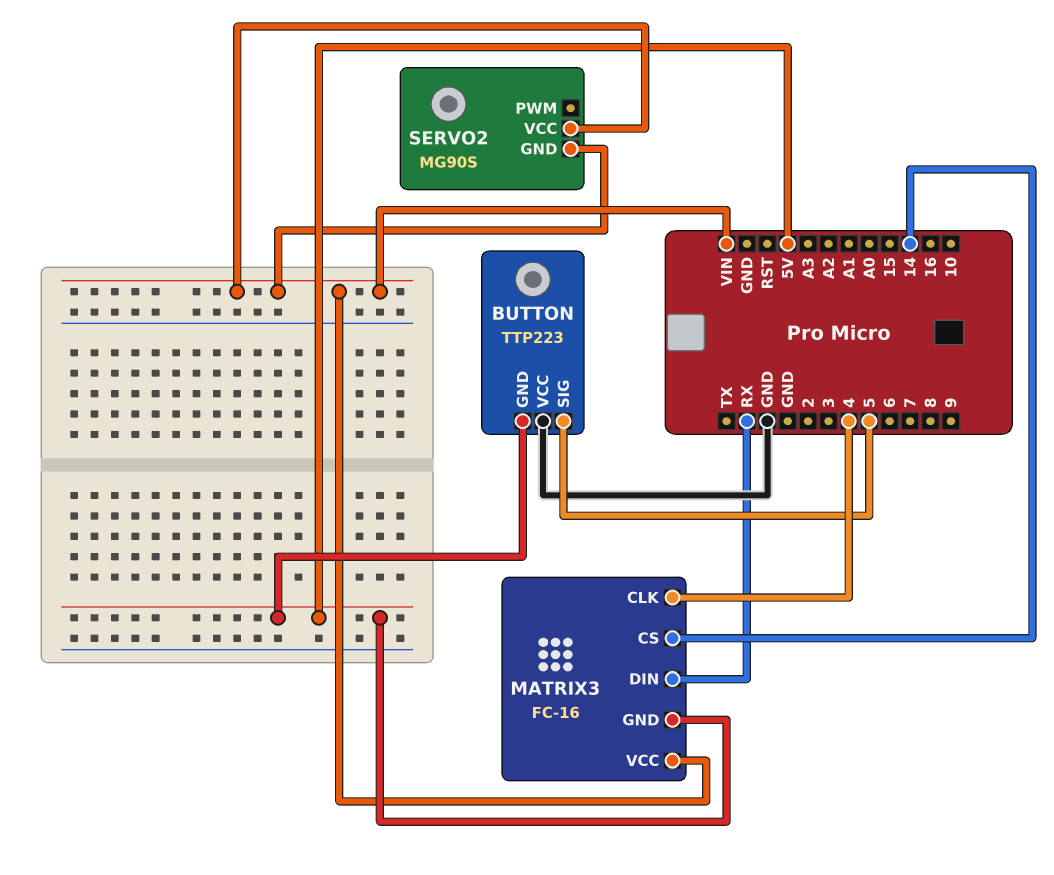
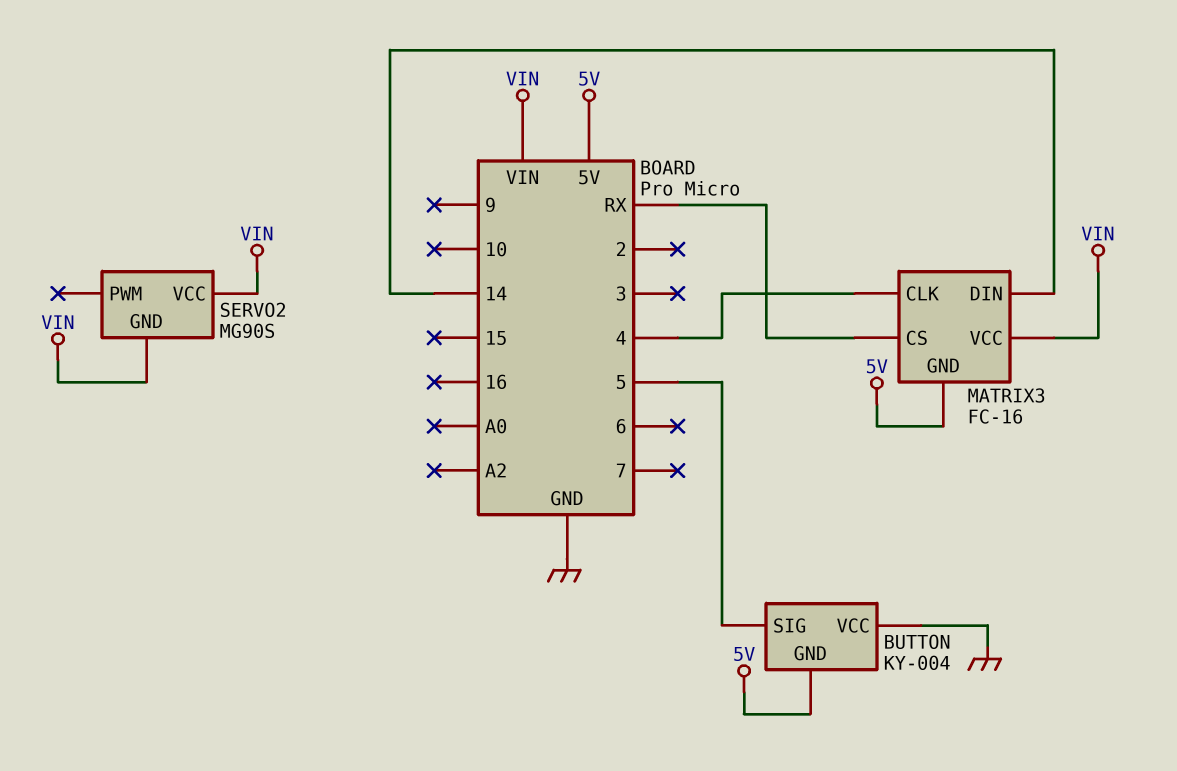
BUTTON: TTP223 -> KY-004
MATRIX3 pin CS: 14 -> RX
MATRIX3 pin DIN: RX -> 14

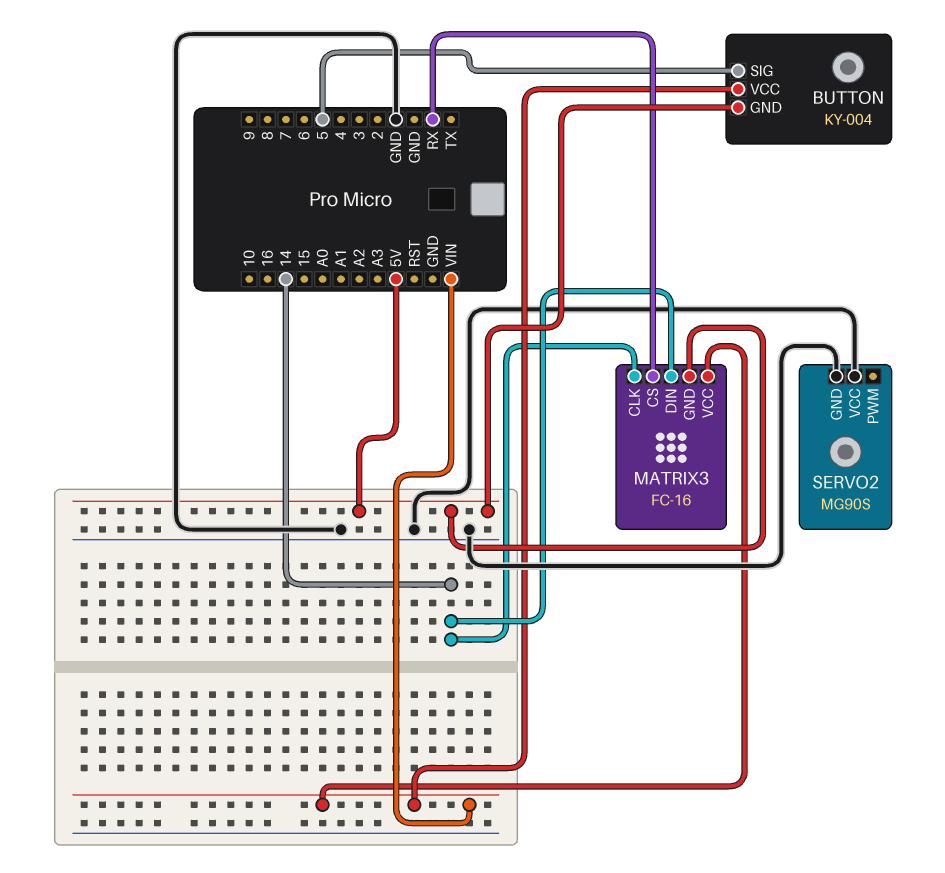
BUTTON pin VCC: GND -> VIN
MATRIX3 pin CLK: 4 -> 14
SERVO2 pin GND: VIN -> GND
SERVO2 pin VCC: VIN -> GND

